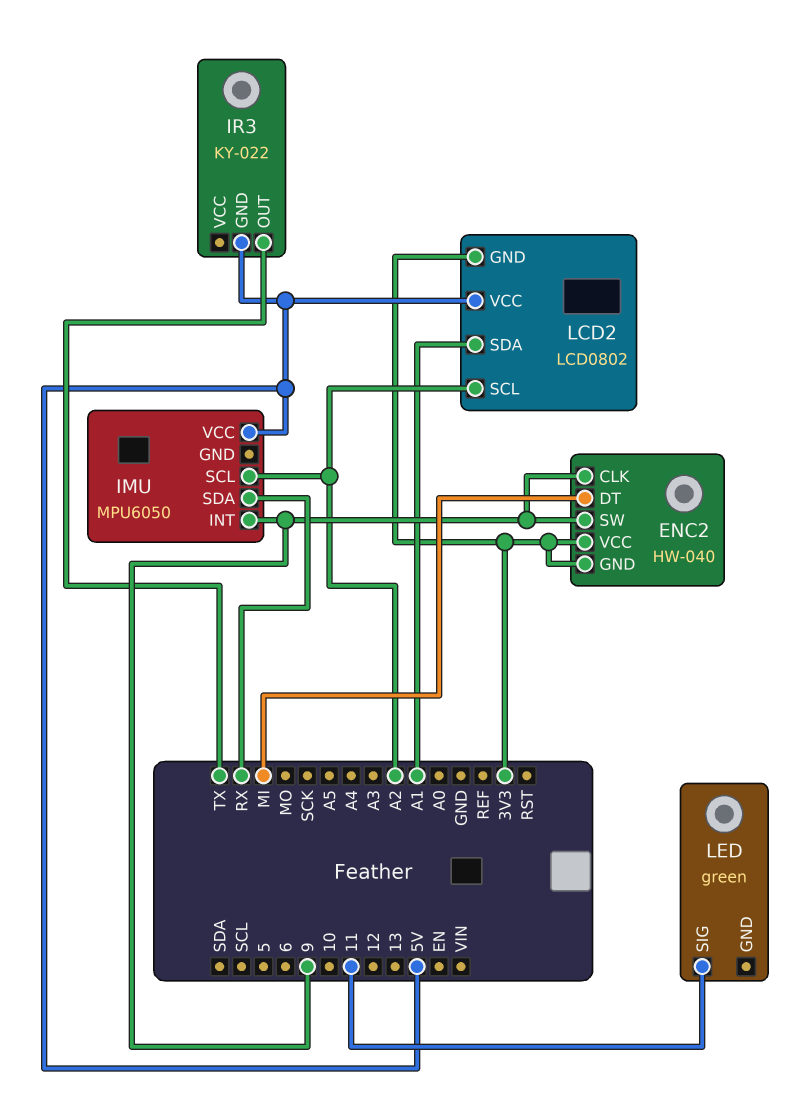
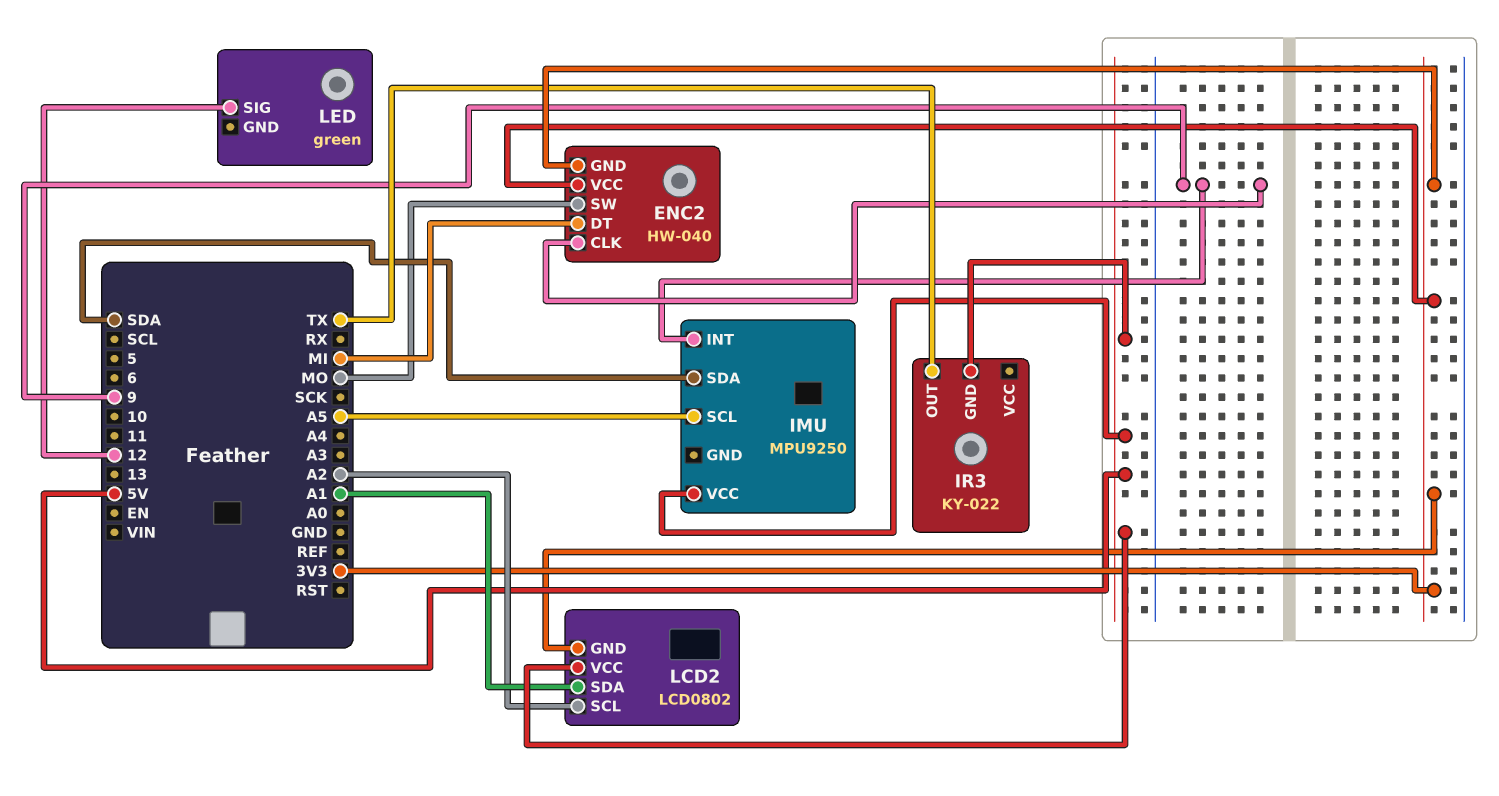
ENC2 pin SW: 9 -> MO
IMU: MPU6050 -> MPU9250
IMU pin SCL: A2 -> A5
IMU pin SDA: RX -> SDA
LED pin SIG: 11 -> 12

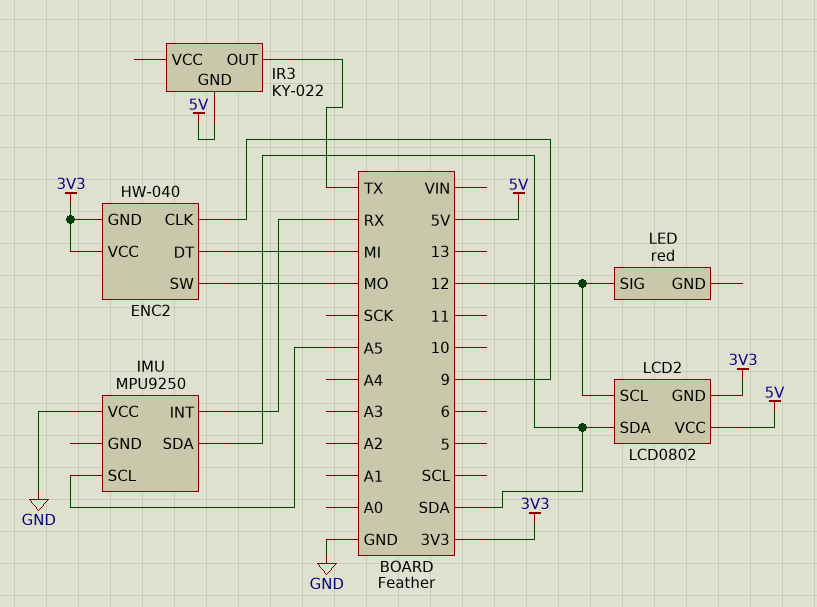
IMU pin INT: 9 -> RX
IMU pin VCC: 5V -> GND
LCD2 pin SCL: A2 -> 12
LCD2 pin SDA: A1 -> SDA
LED: green -> red

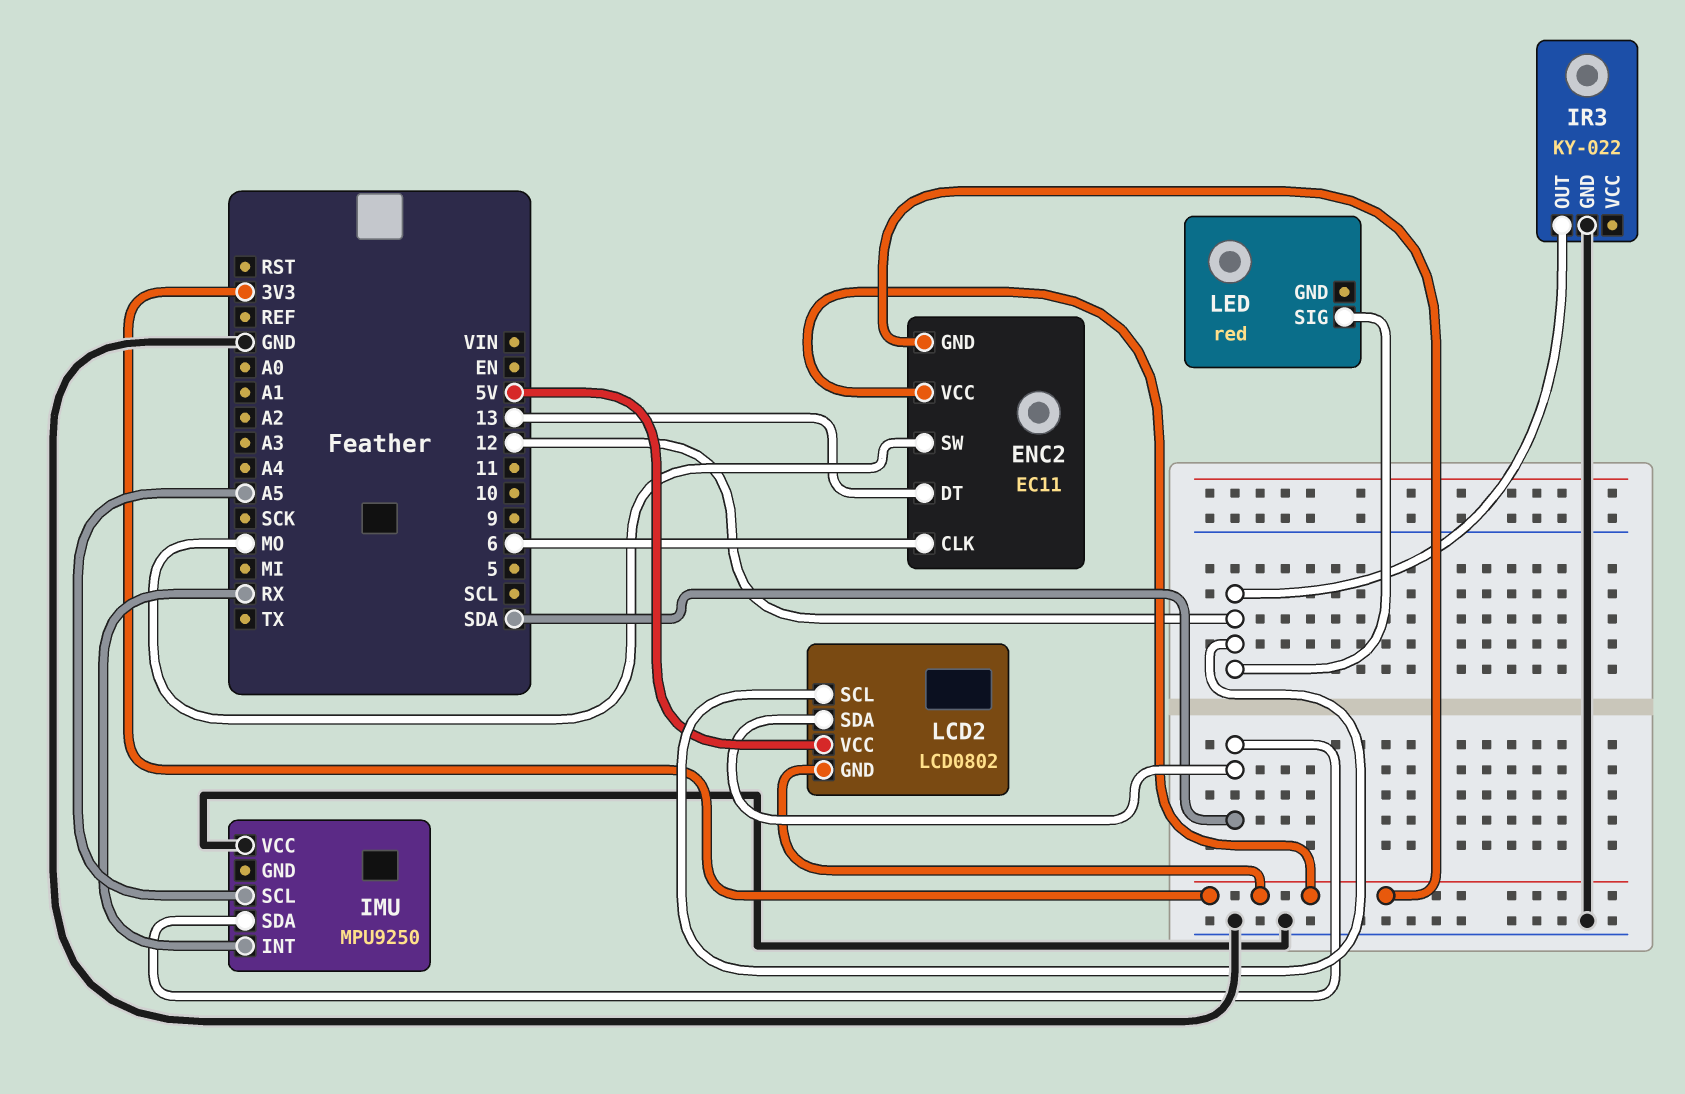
ENC2: HW-040 -> EC11
ENC2 pin CLK: 9 -> 6
ENC2 pin DT: MI -> 13
IR3 pin GND: 5V -> GND
IR3 pin OUT: TX -> 12

